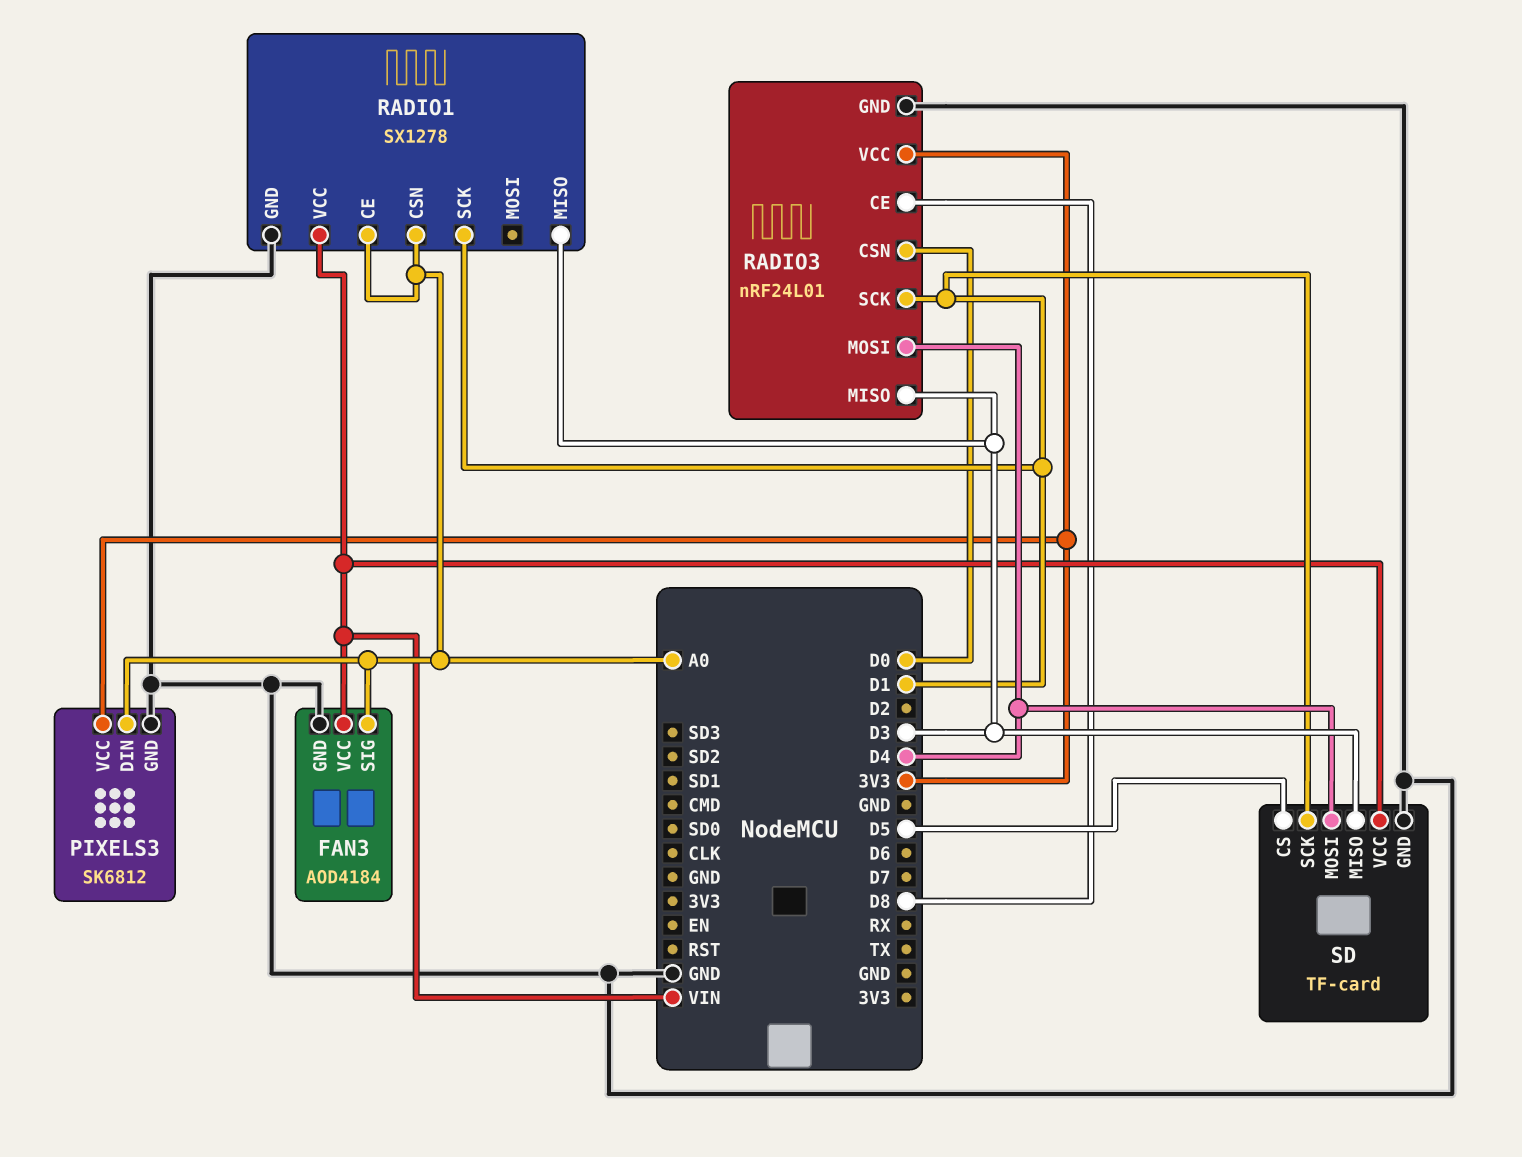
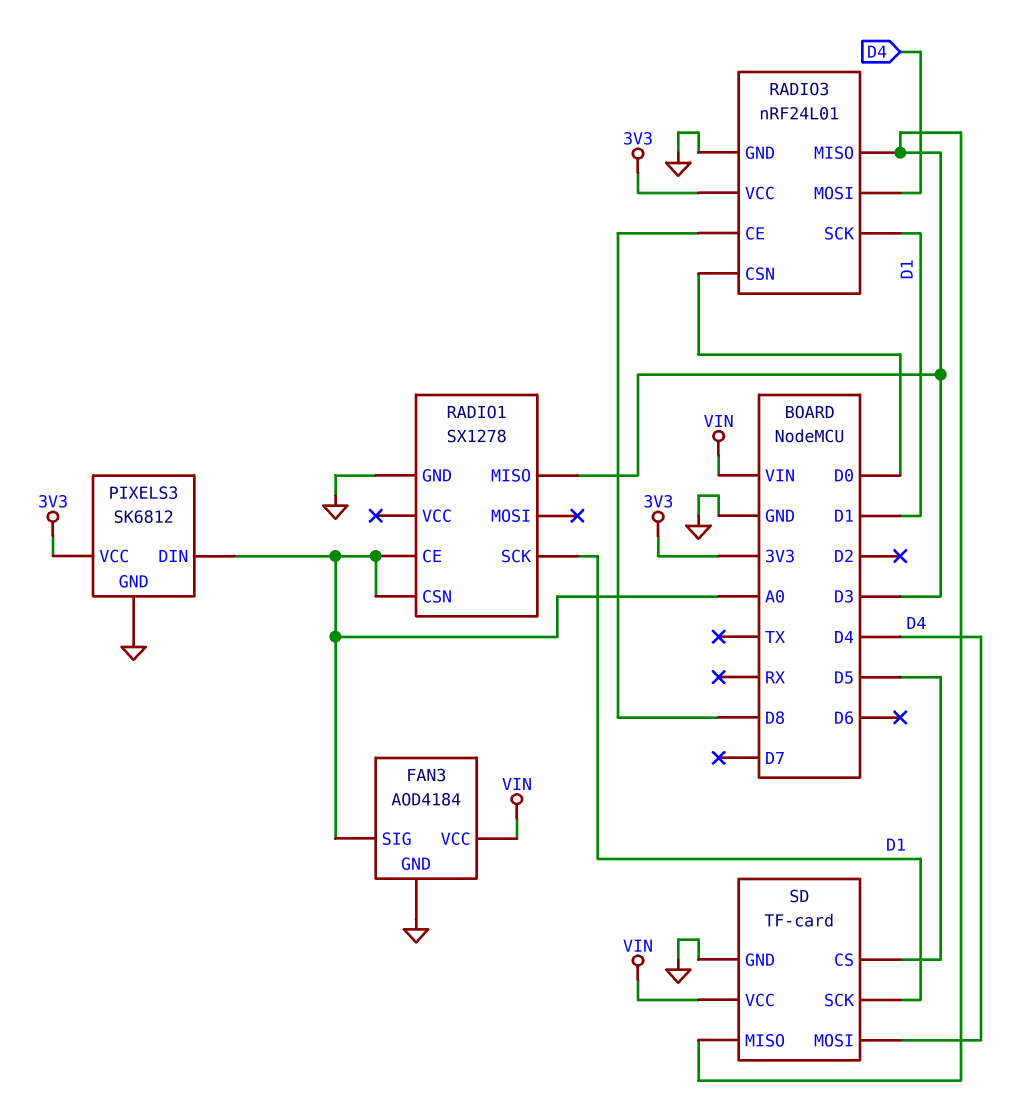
RADIO1 pin VCC: VIN -> none

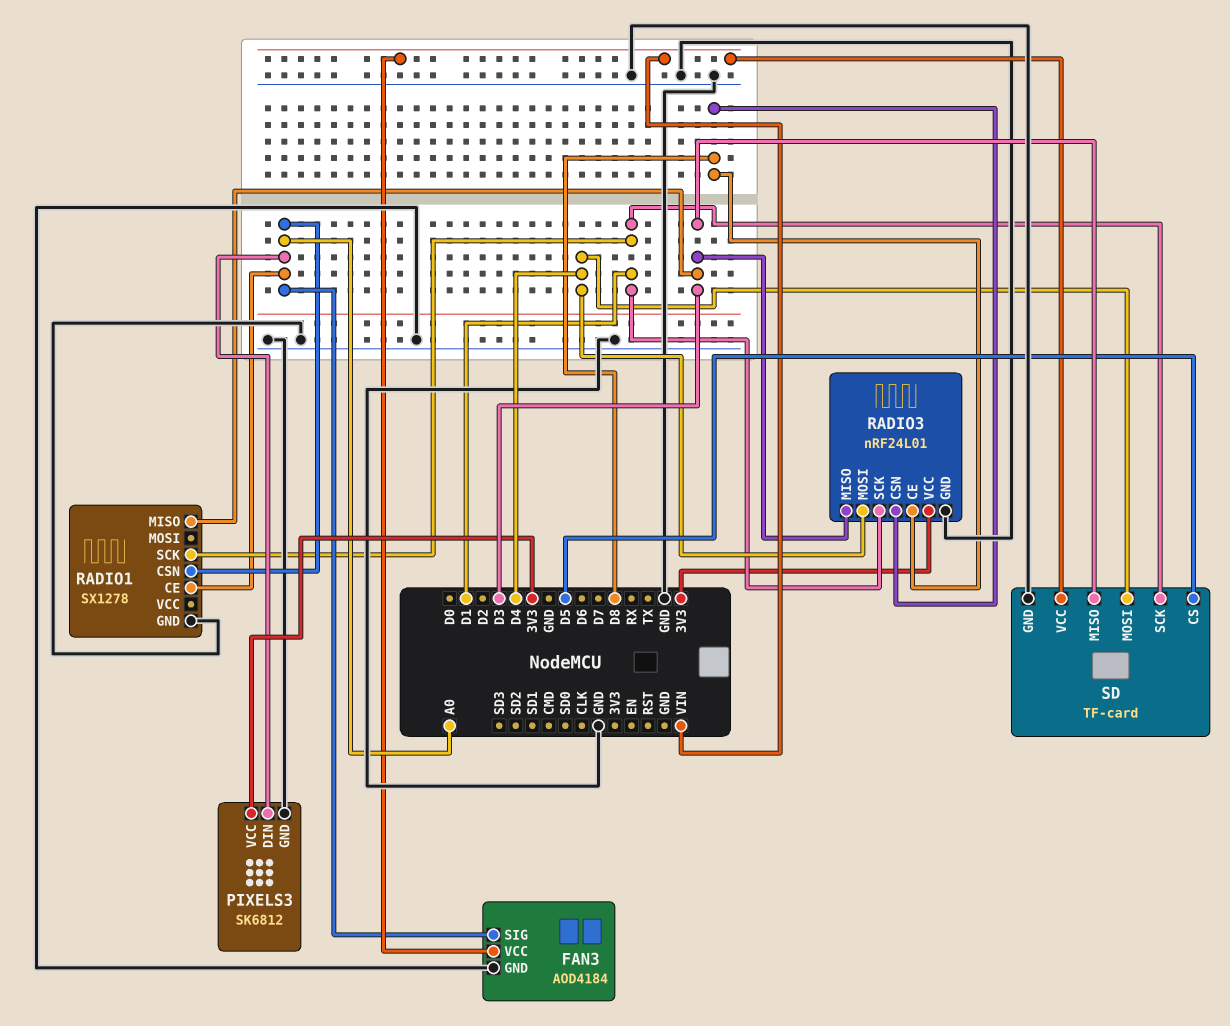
RADIO3 pin CSN: D0 -> D8

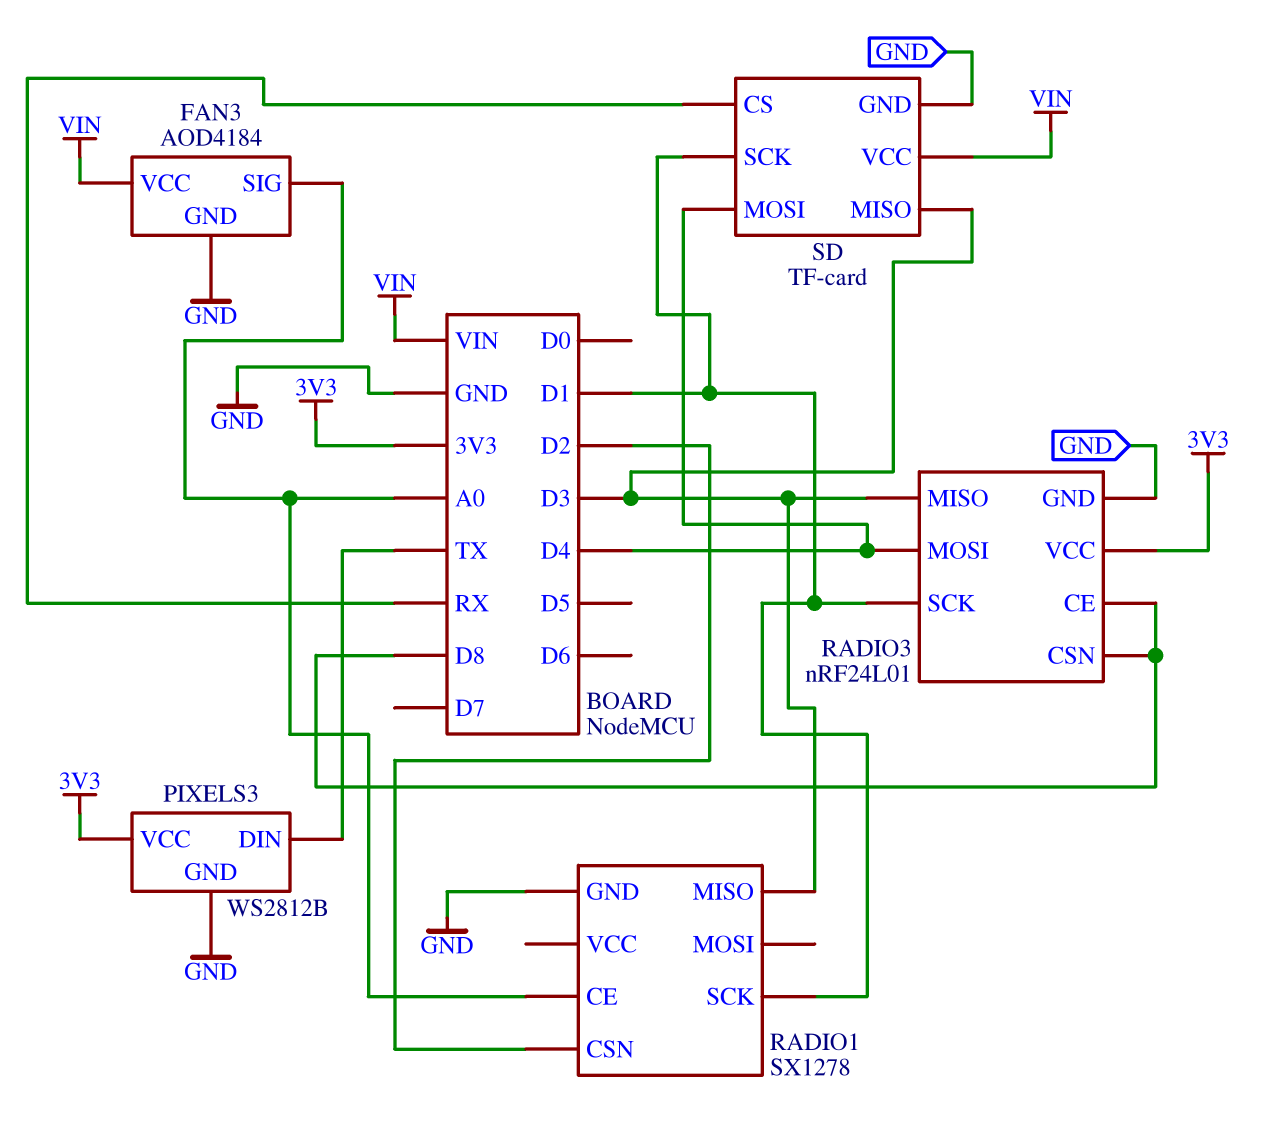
PIXELS3: SK6812 -> WS2812B
PIXELS3 pin DIN: A0 -> TX
RADIO1 pin CSN: A0 -> D2
SD pin CS: D5 -> RX

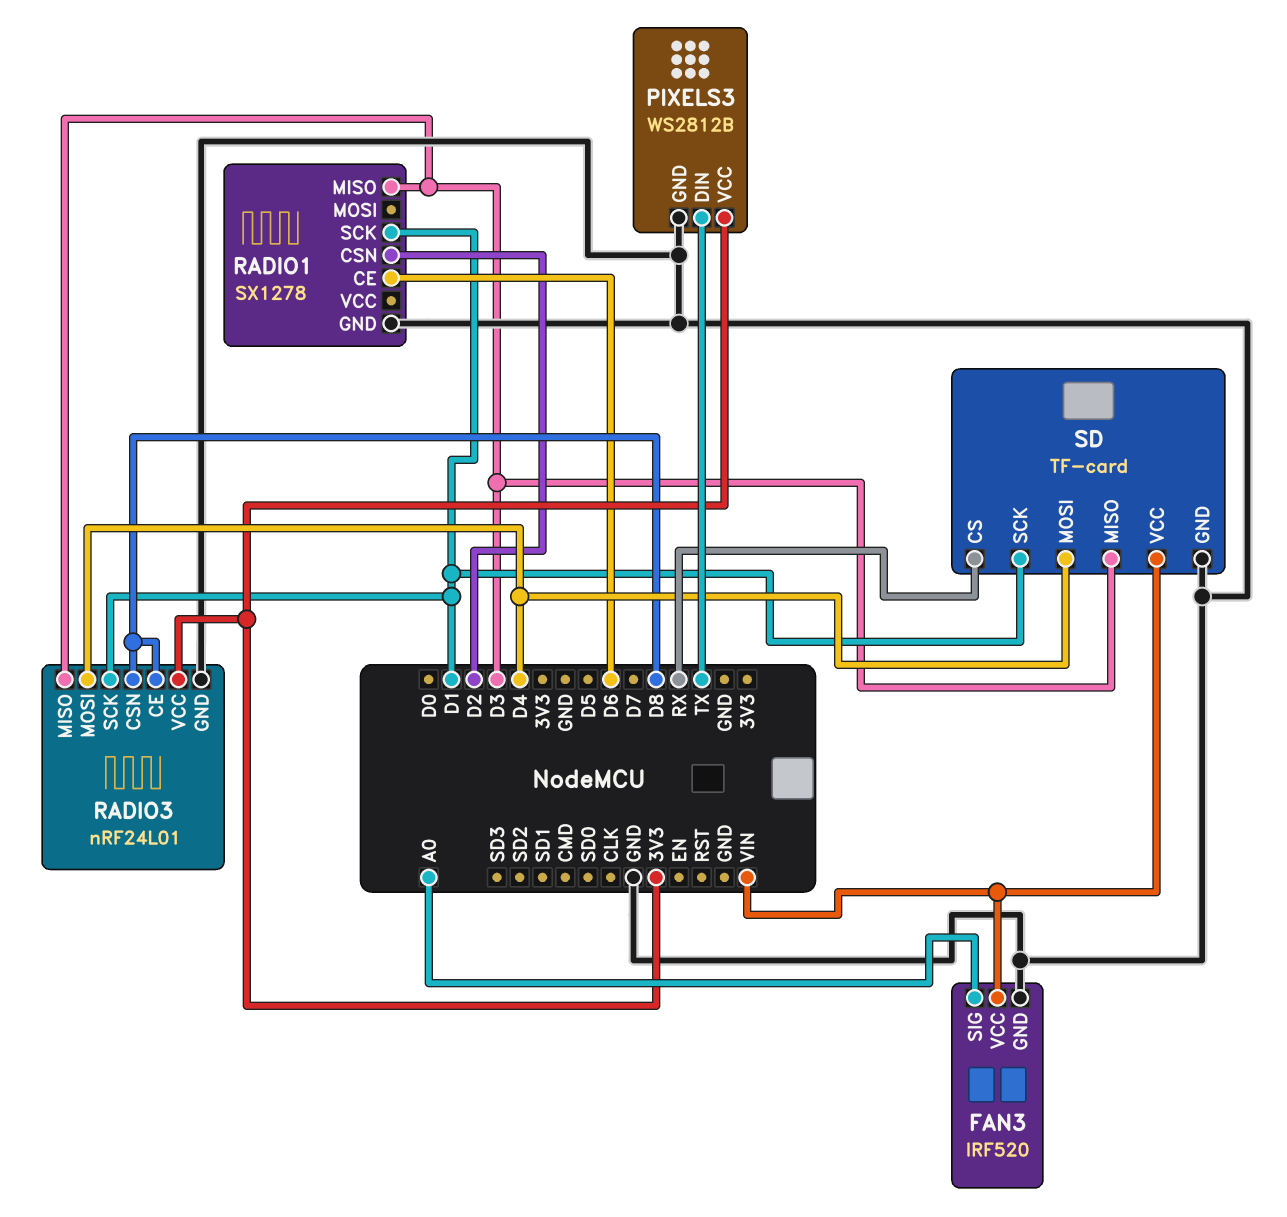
FAN3: AOD4184 -> IRF520
RADIO1 pin CE: A0 -> D6

